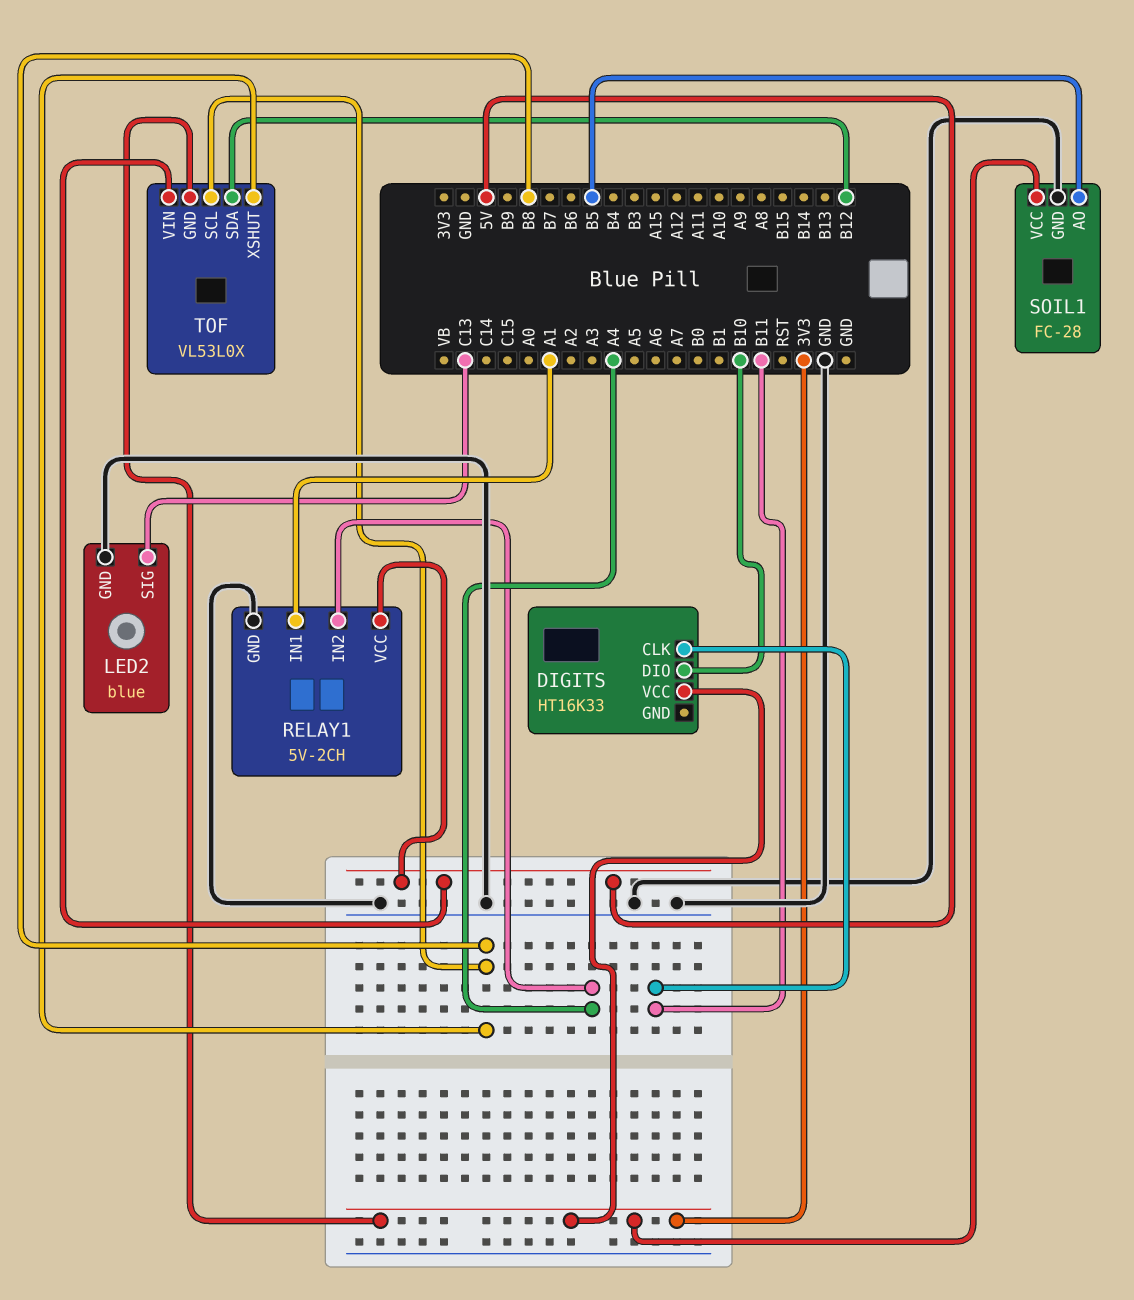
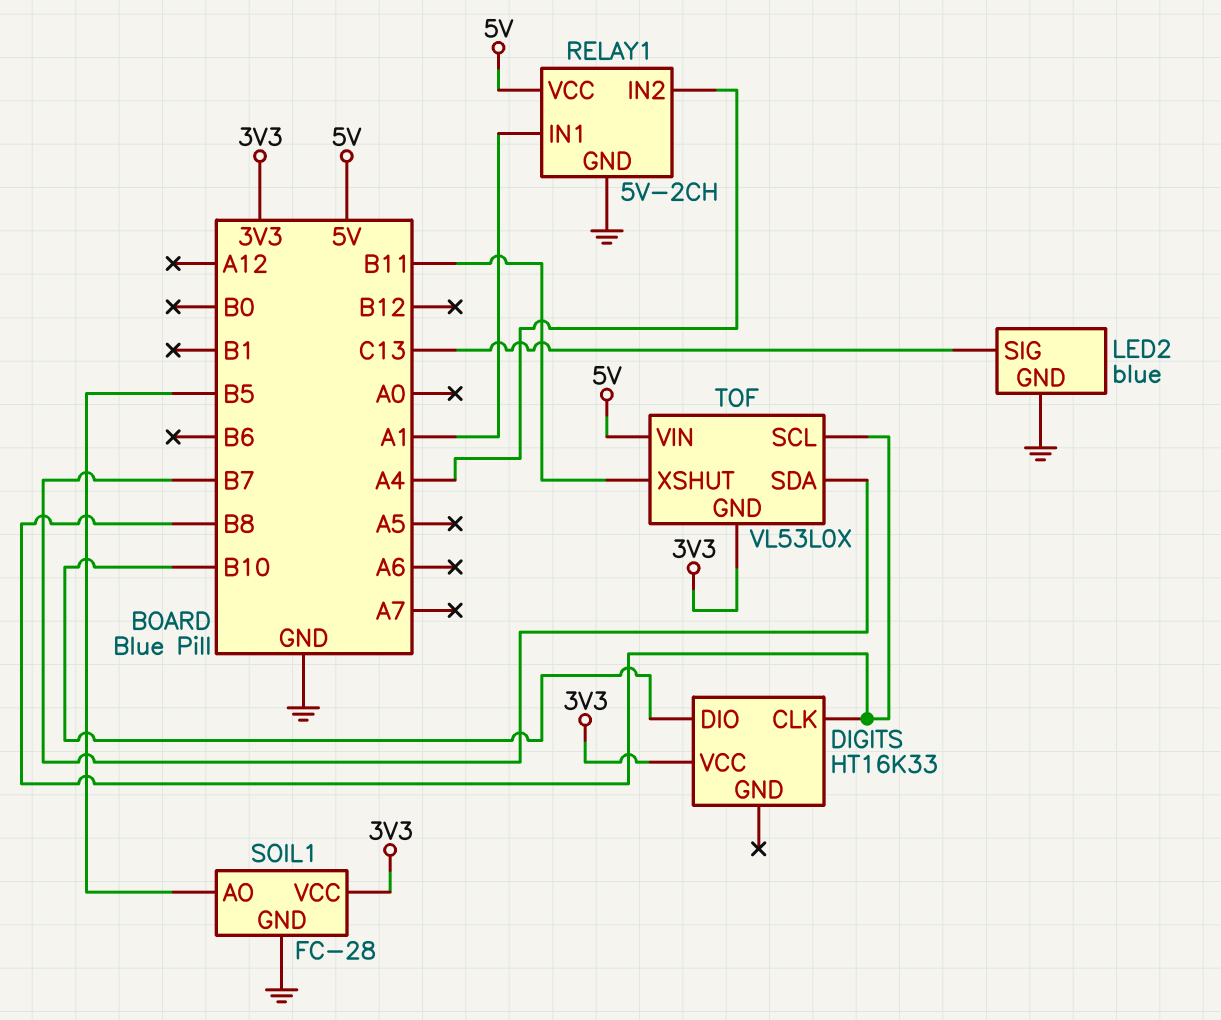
DIGITS pin CLK: B11 -> B8
TOF pin SDA: B12 -> B7
TOF pin XSHUT: B8 -> B11

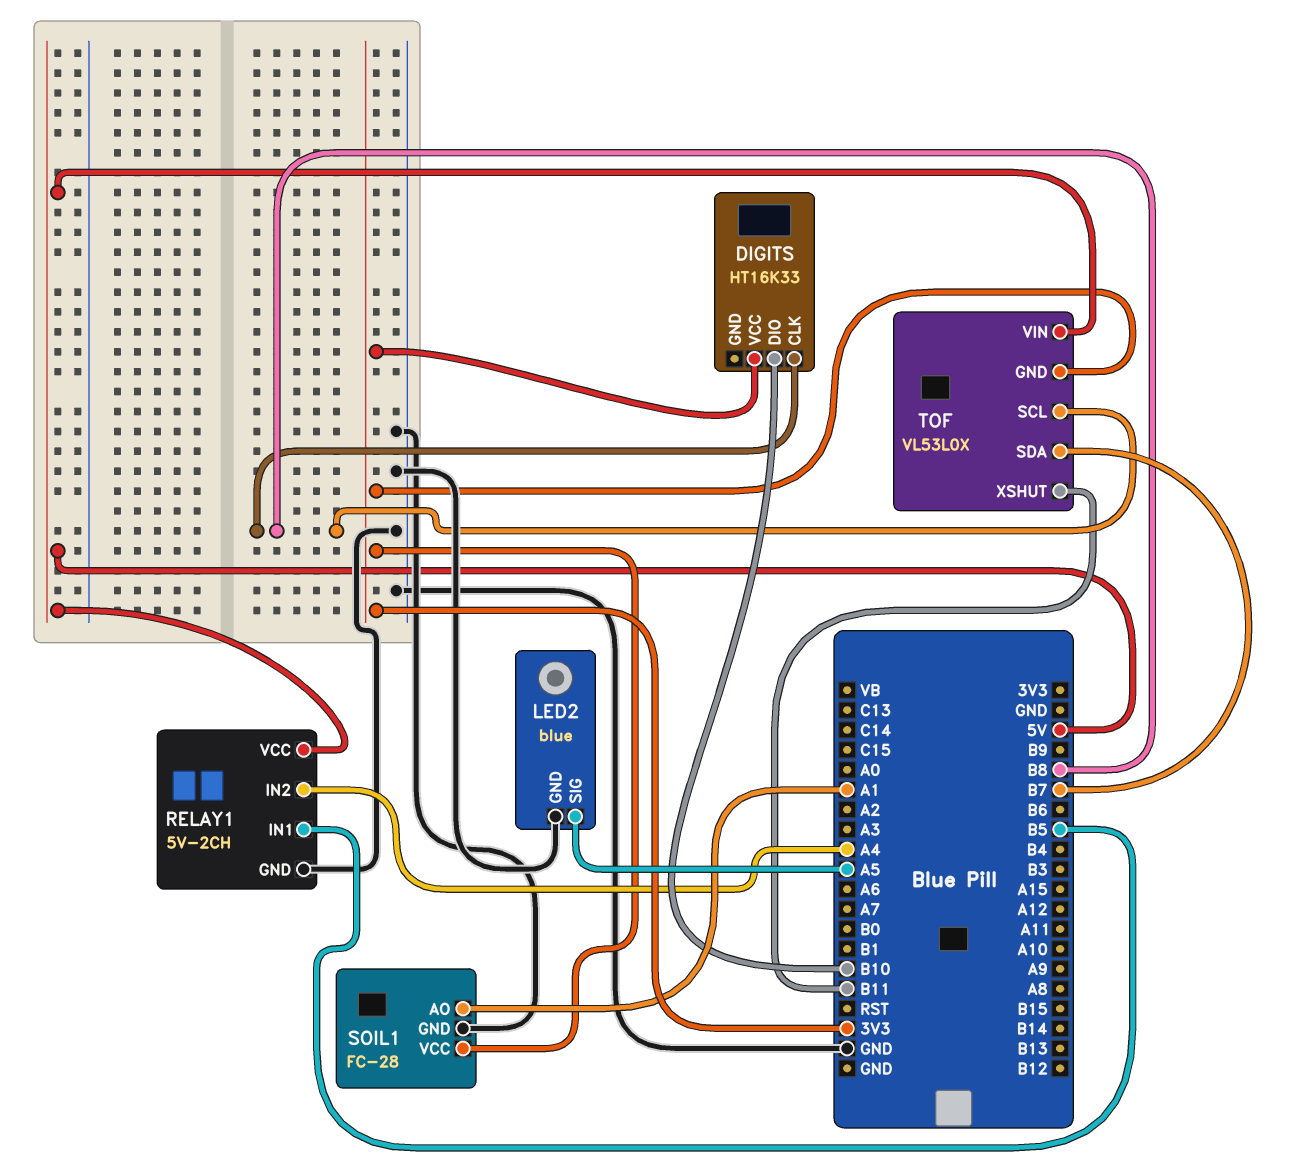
LED2 pin SIG: C13 -> A5
RELAY1 pin IN1: A1 -> B5
SOIL1 pin AO: B5 -> A1

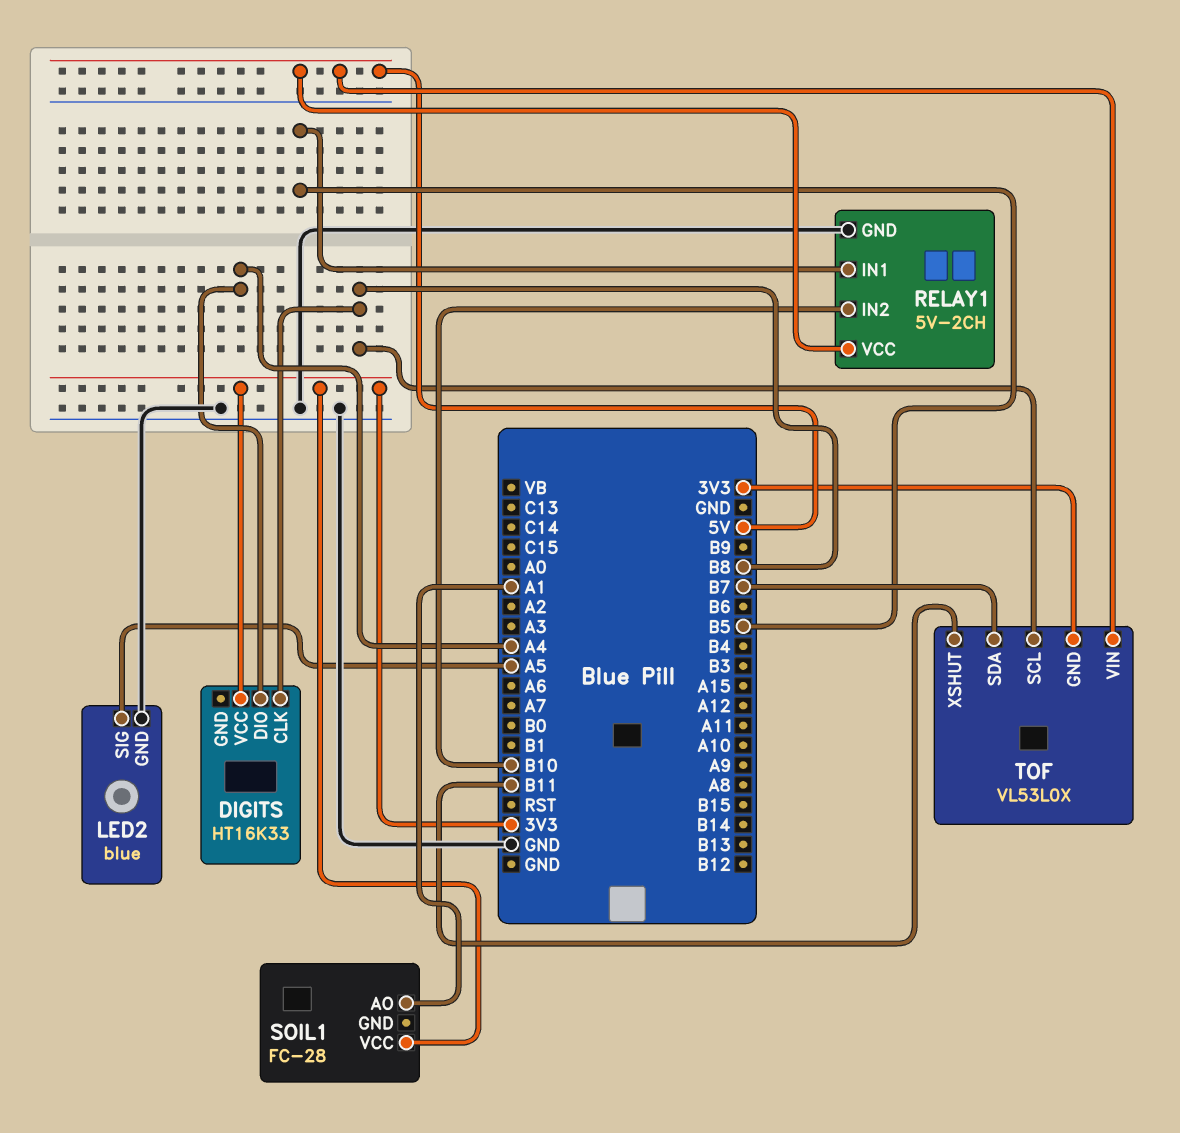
DIGITS pin DIO: B10 -> A4
RELAY1 pin IN2: A4 -> B10
SOIL1 pin GND: GND -> none

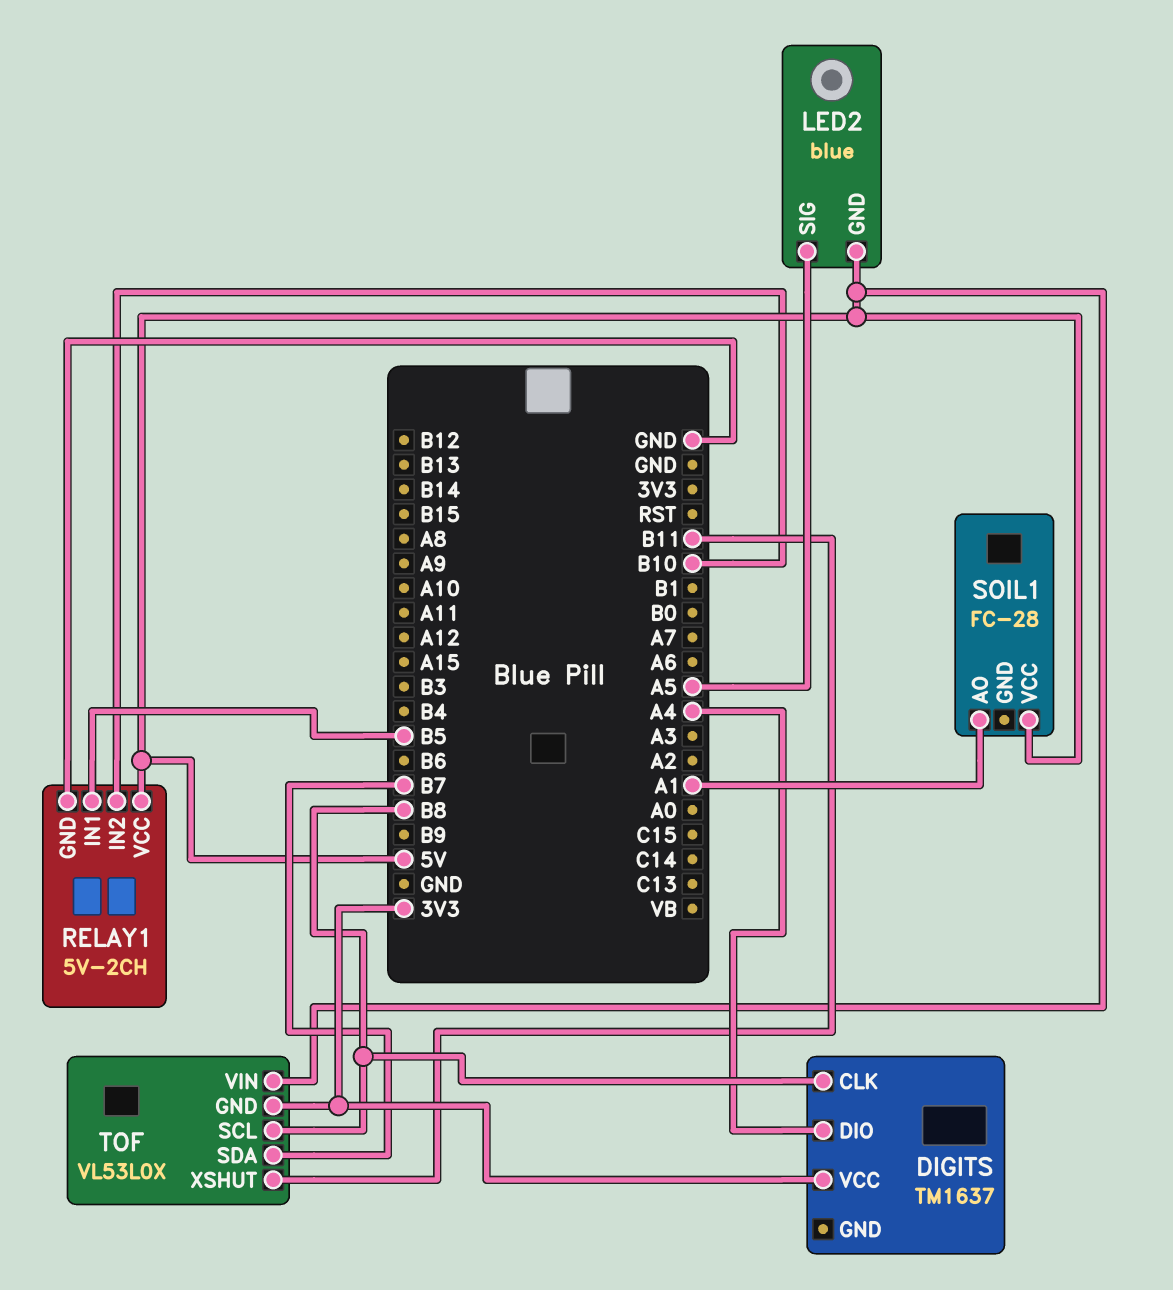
DIGITS: HT16K33 -> TM1637
LED2 pin GND: GND -> 5V
SOIL1 pin VCC: 3V3 -> 5V

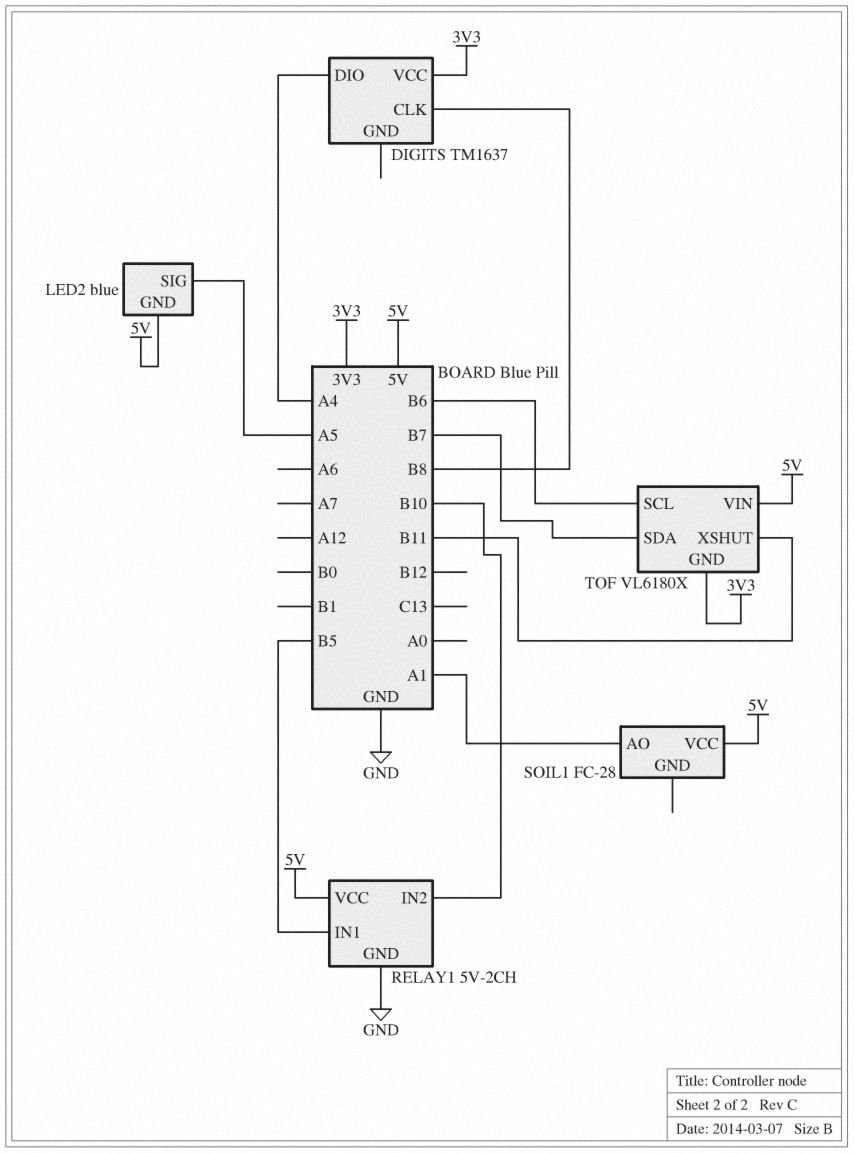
TOF: VL53L0X -> VL6180X
TOF pin SCL: B8 -> B6

